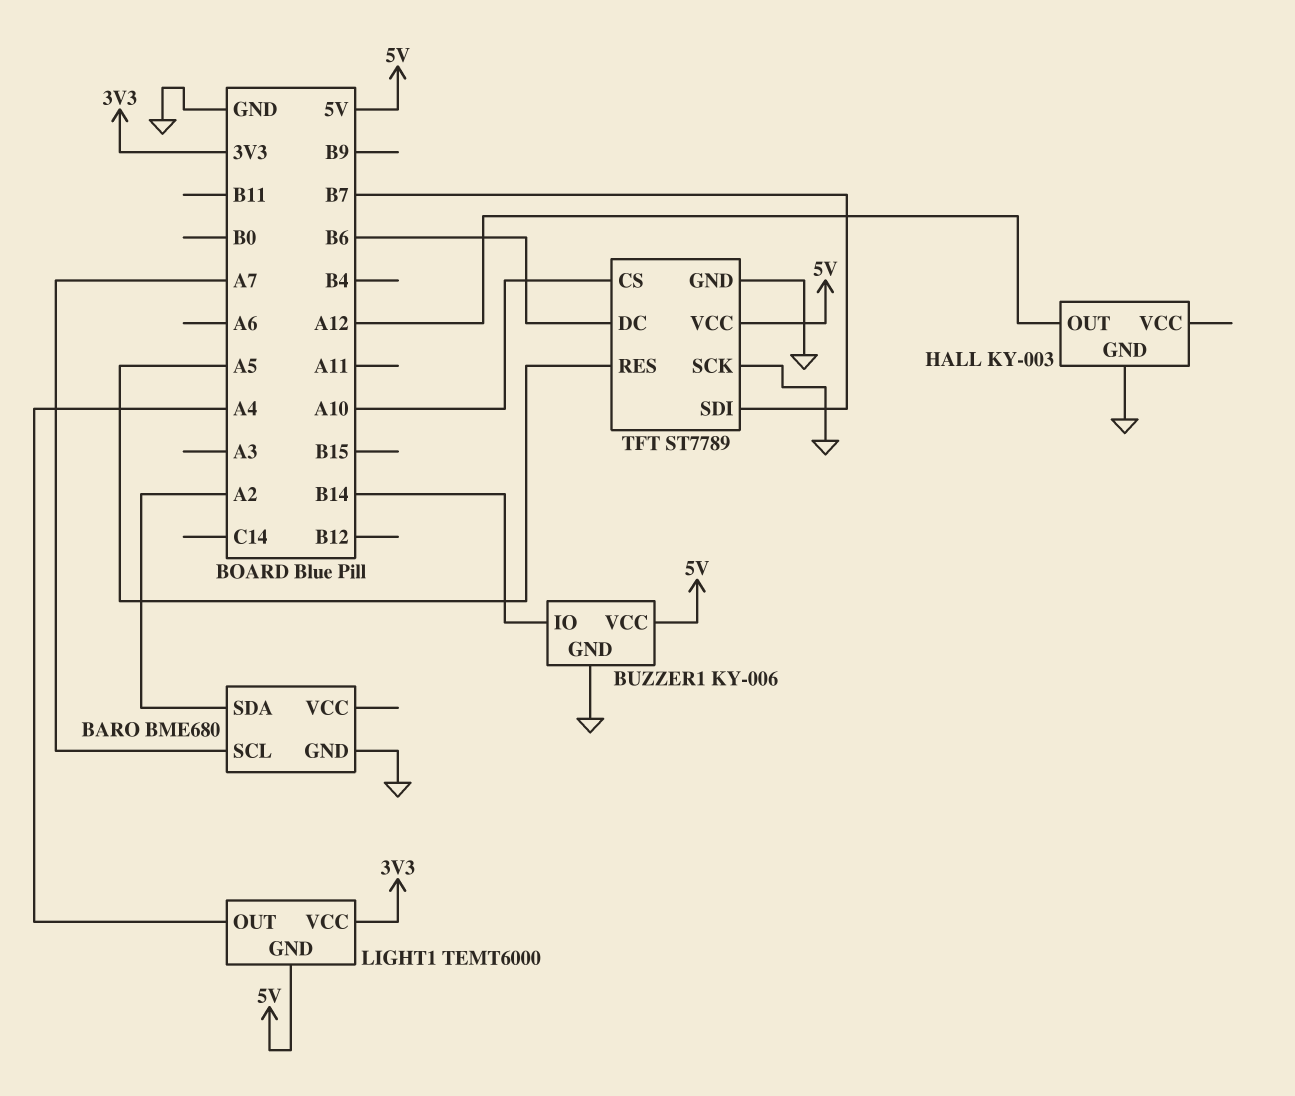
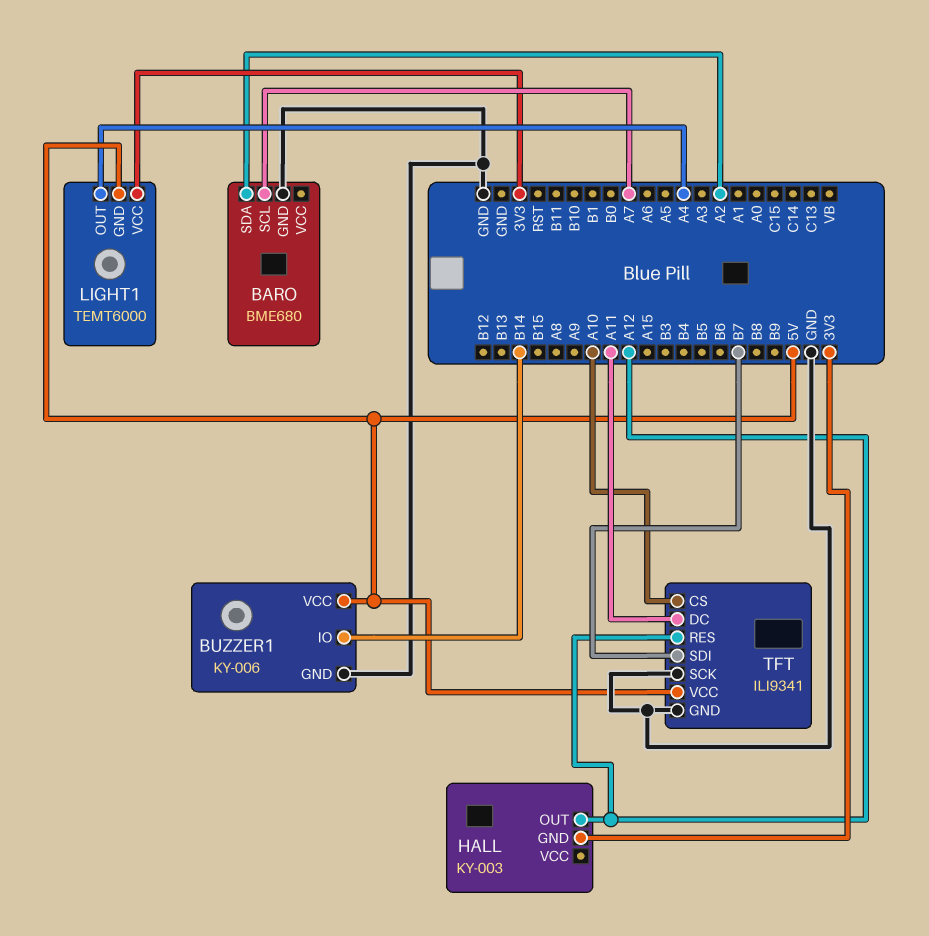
HALL pin GND: GND -> 3V3
TFT: ST7789 -> ILI9341
TFT pin DC: B6 -> A11
TFT pin RES: A5 -> A12

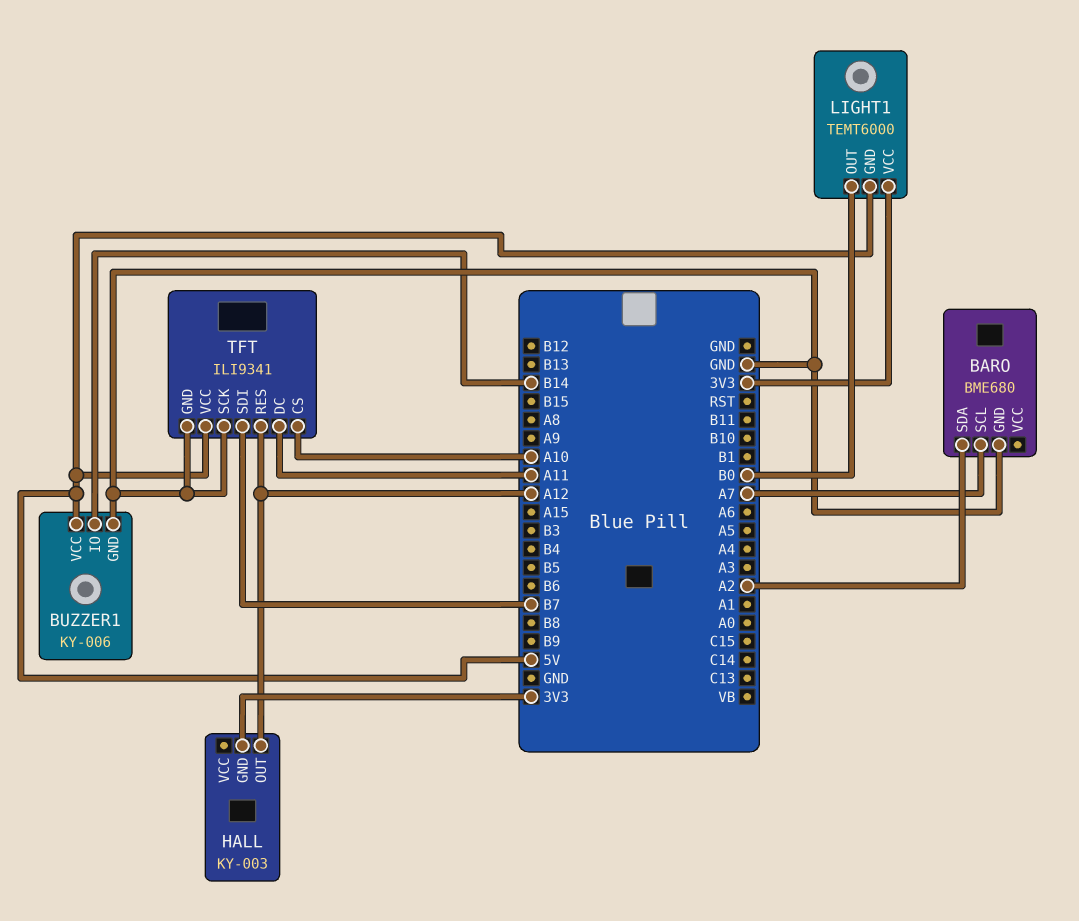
LIGHT1 pin OUT: A4 -> B0

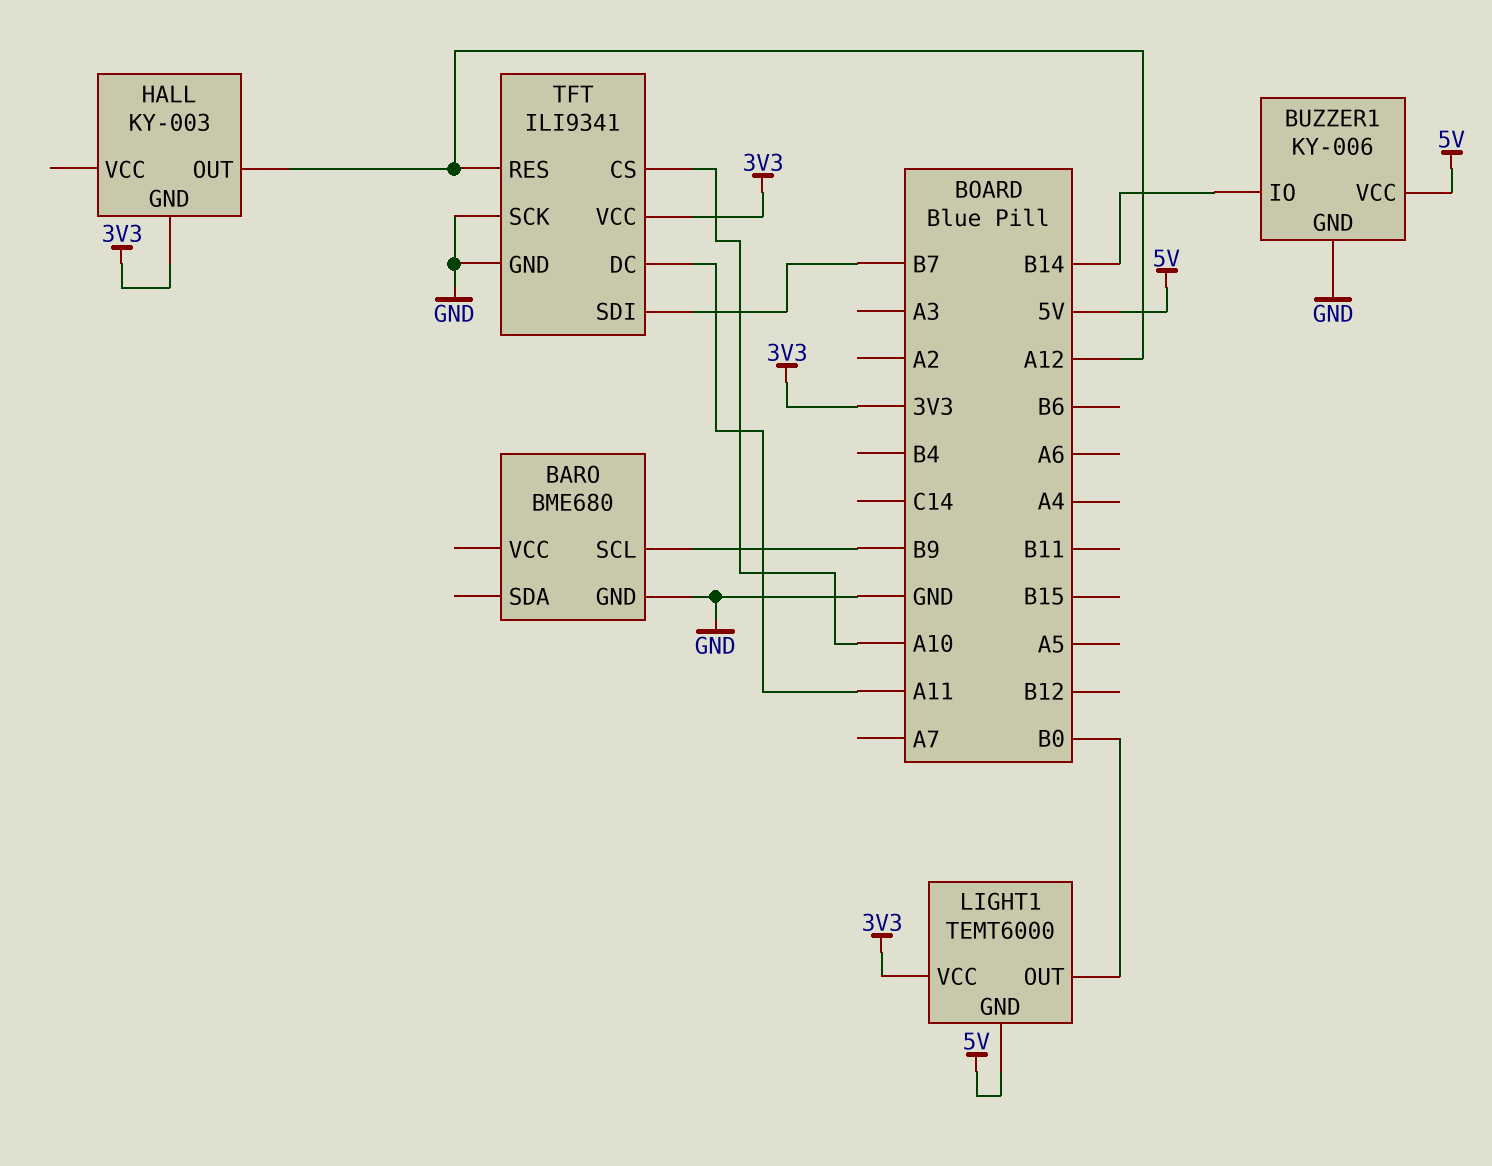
BARO pin SCL: A7 -> B9
BARO pin SDA: A2 -> none
TFT pin VCC: 5V -> 3V3

